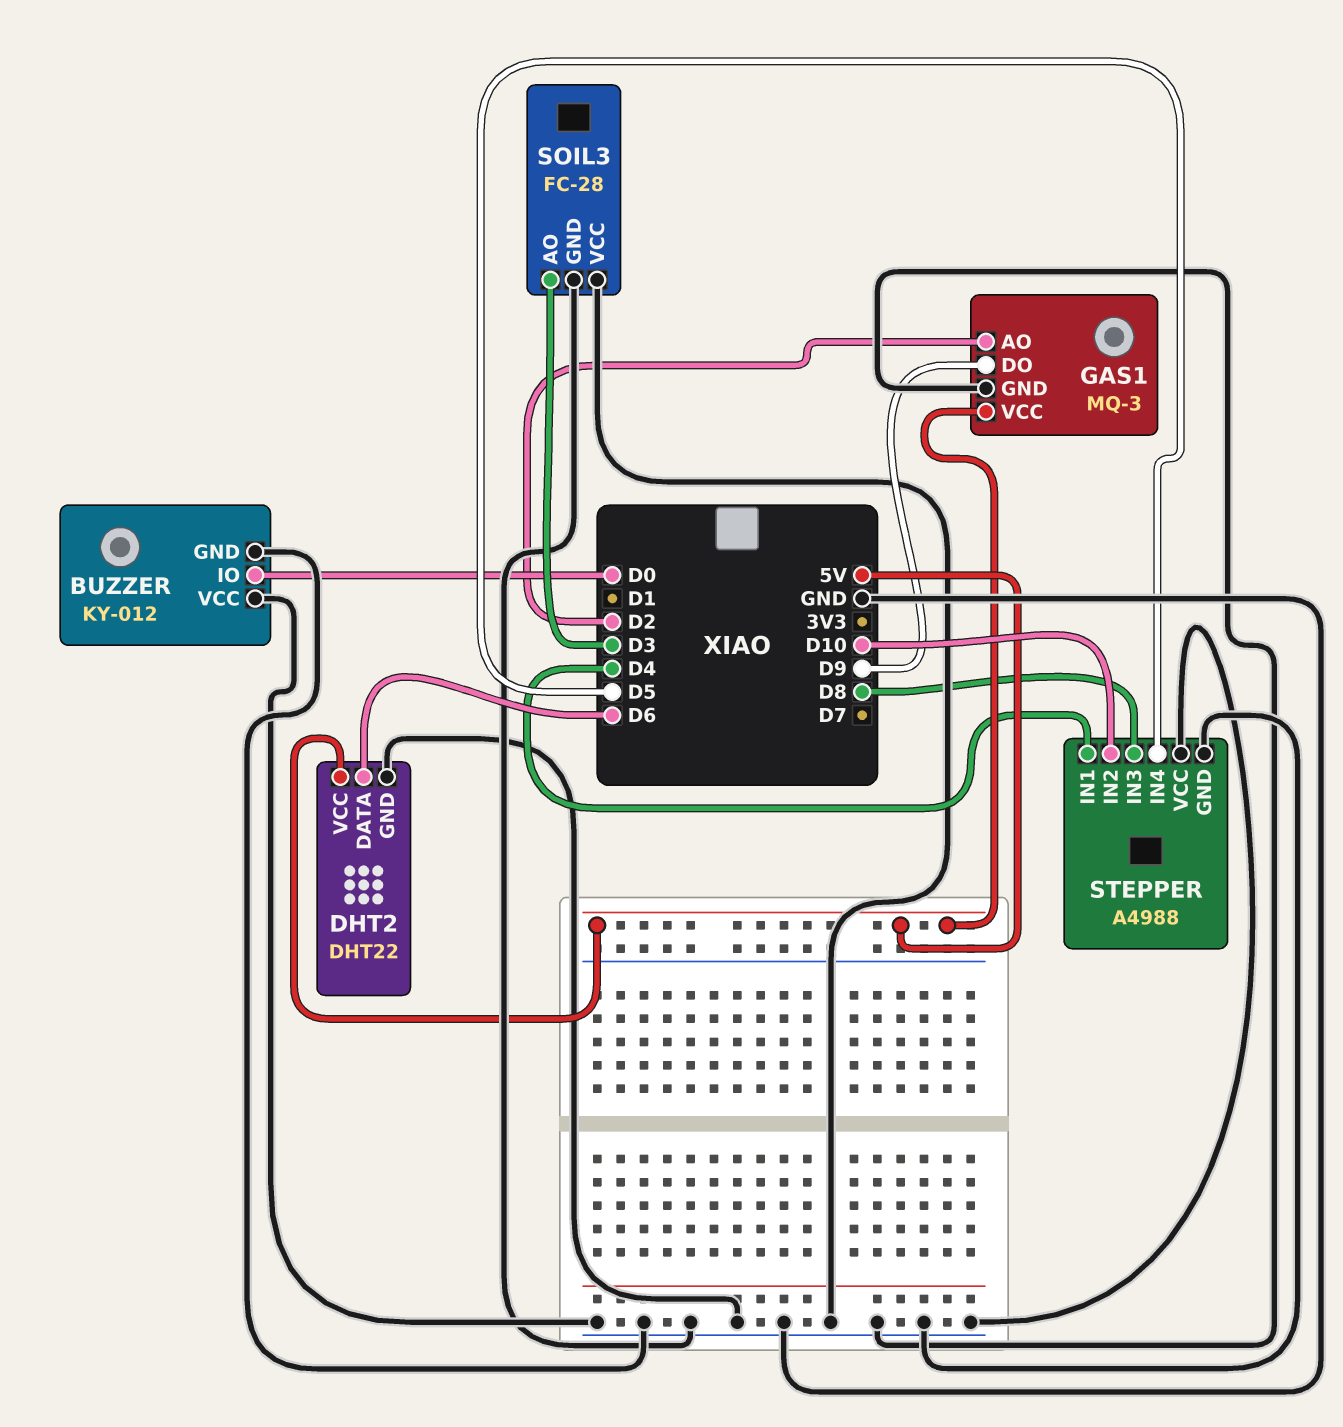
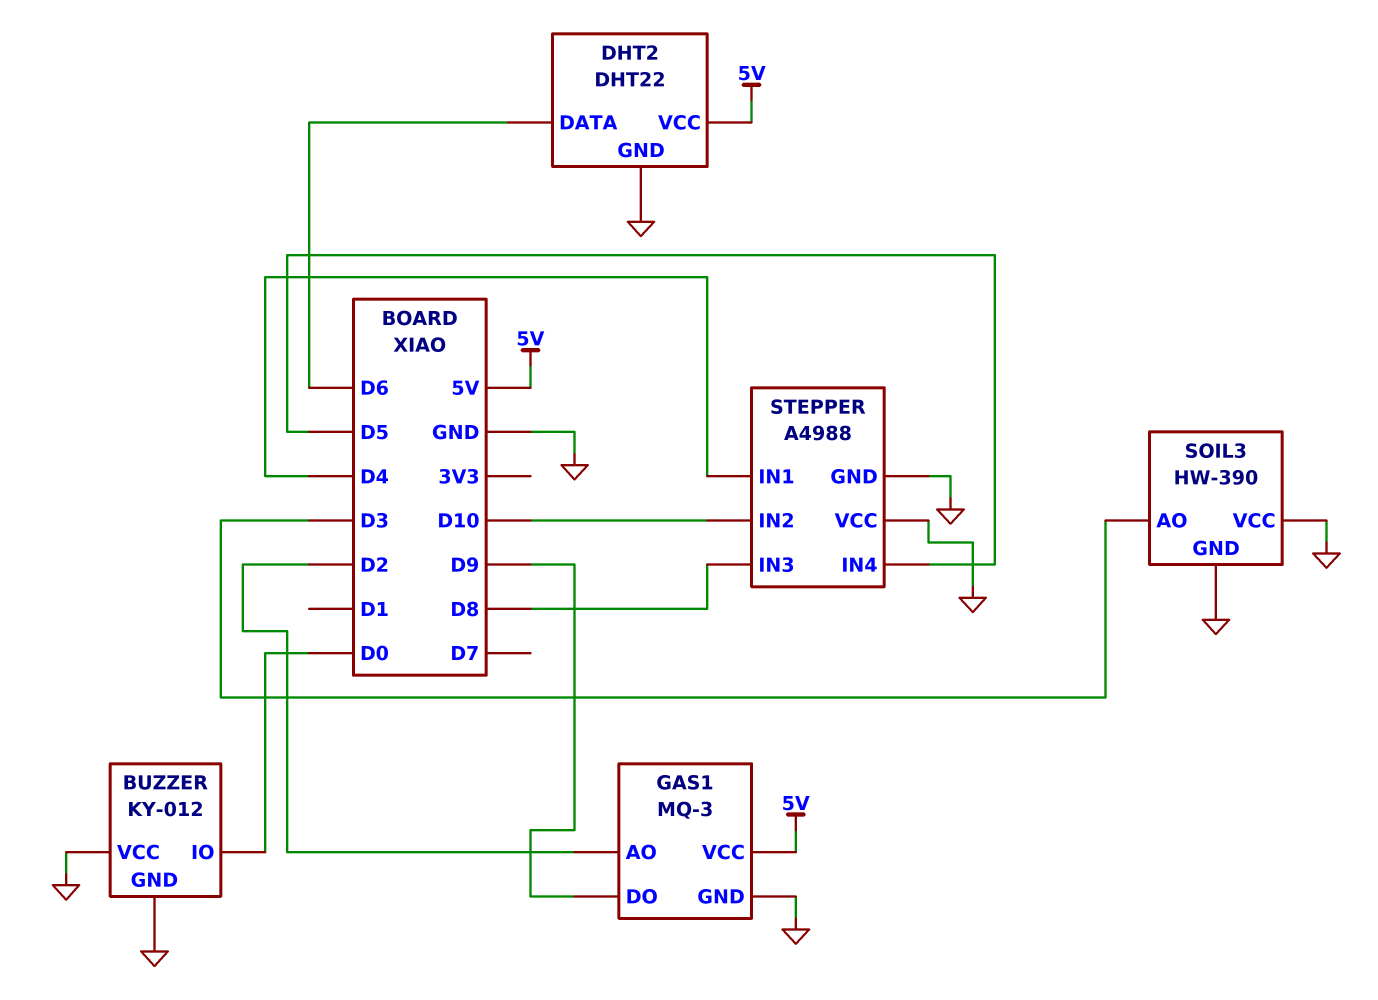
SOIL3: FC-28 -> HW-390

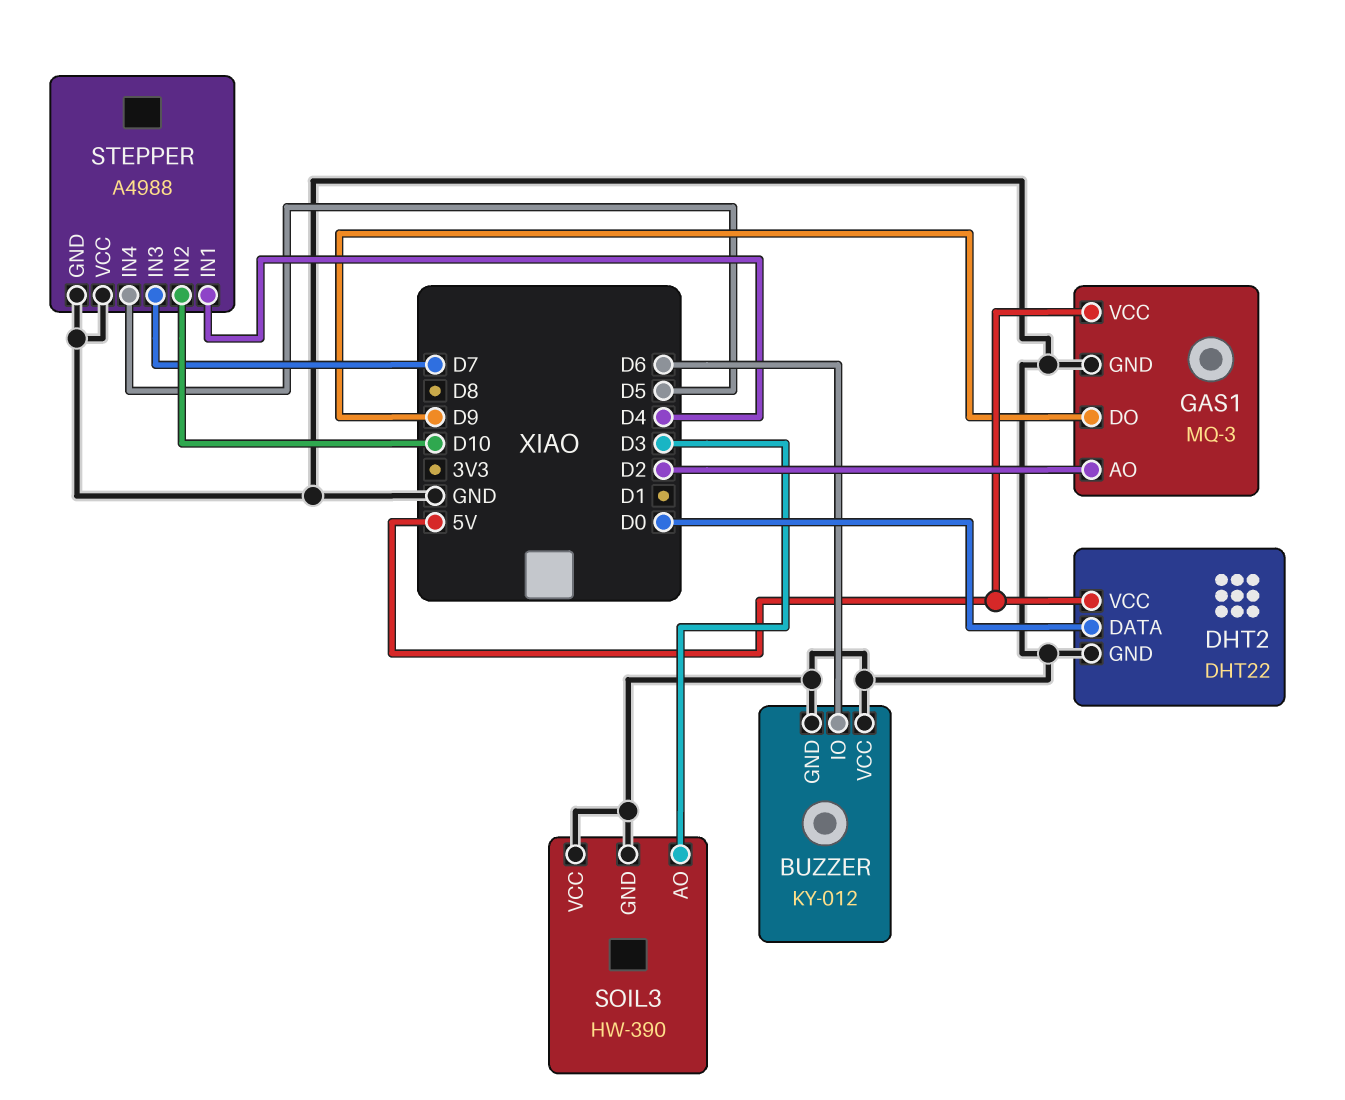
BUZZER pin IO: D0 -> D6
DHT2 pin DATA: D6 -> D0
STEPPER pin IN3: D8 -> D7

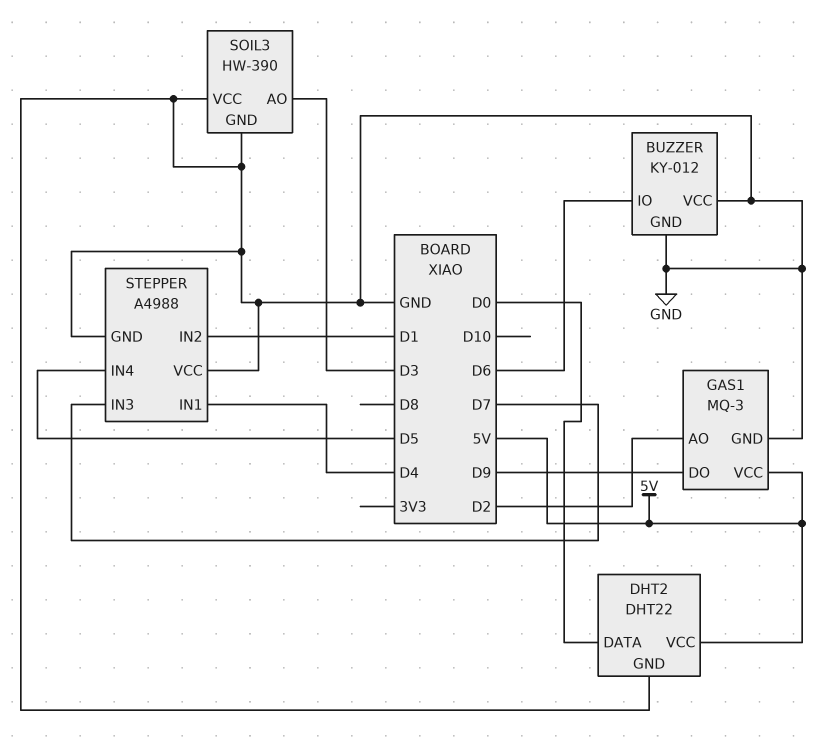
STEPPER pin IN2: D10 -> D1

